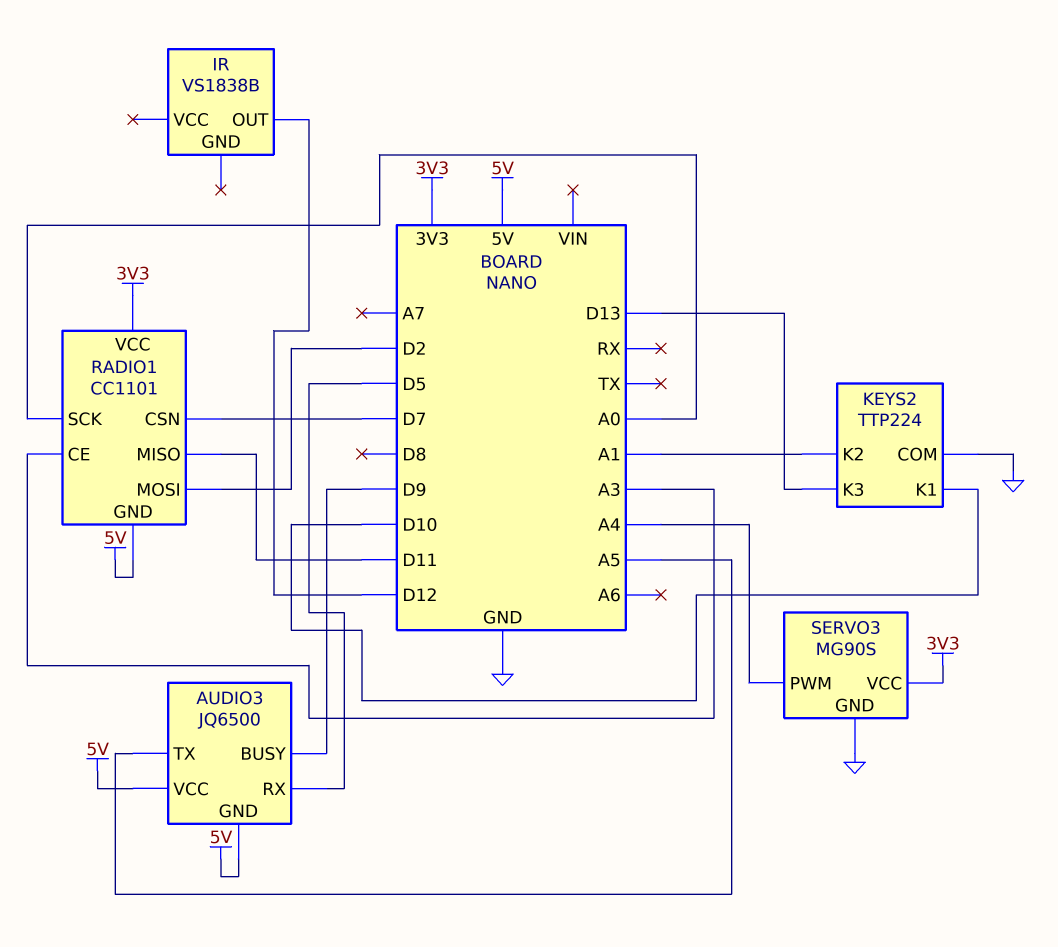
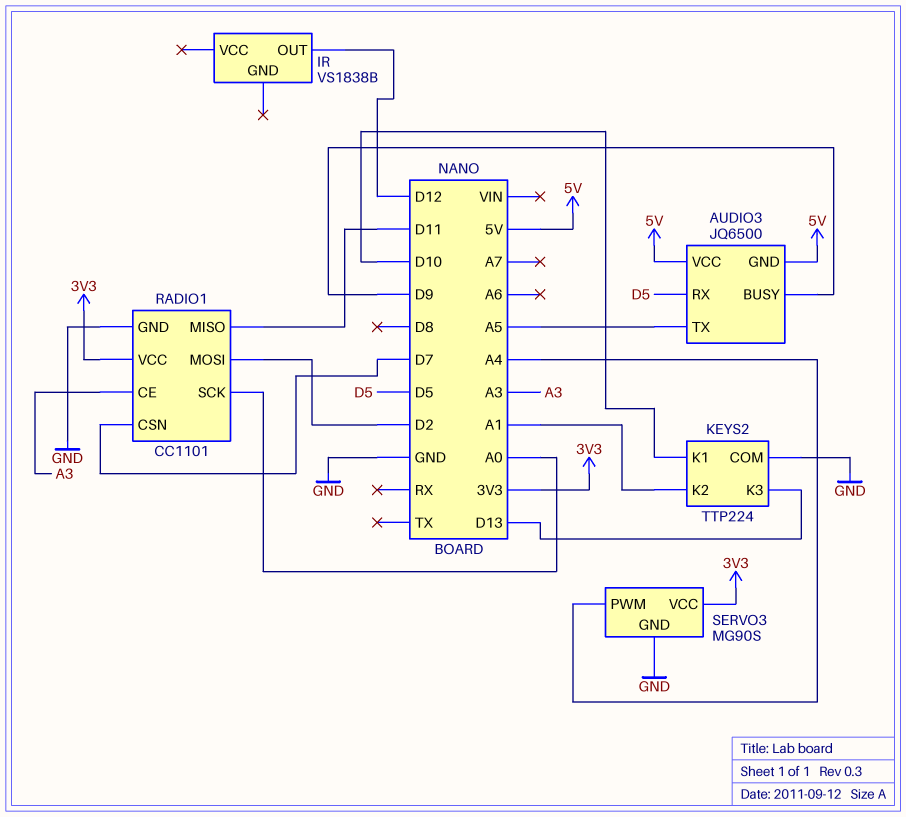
RADIO1 pin GND: 5V -> GND

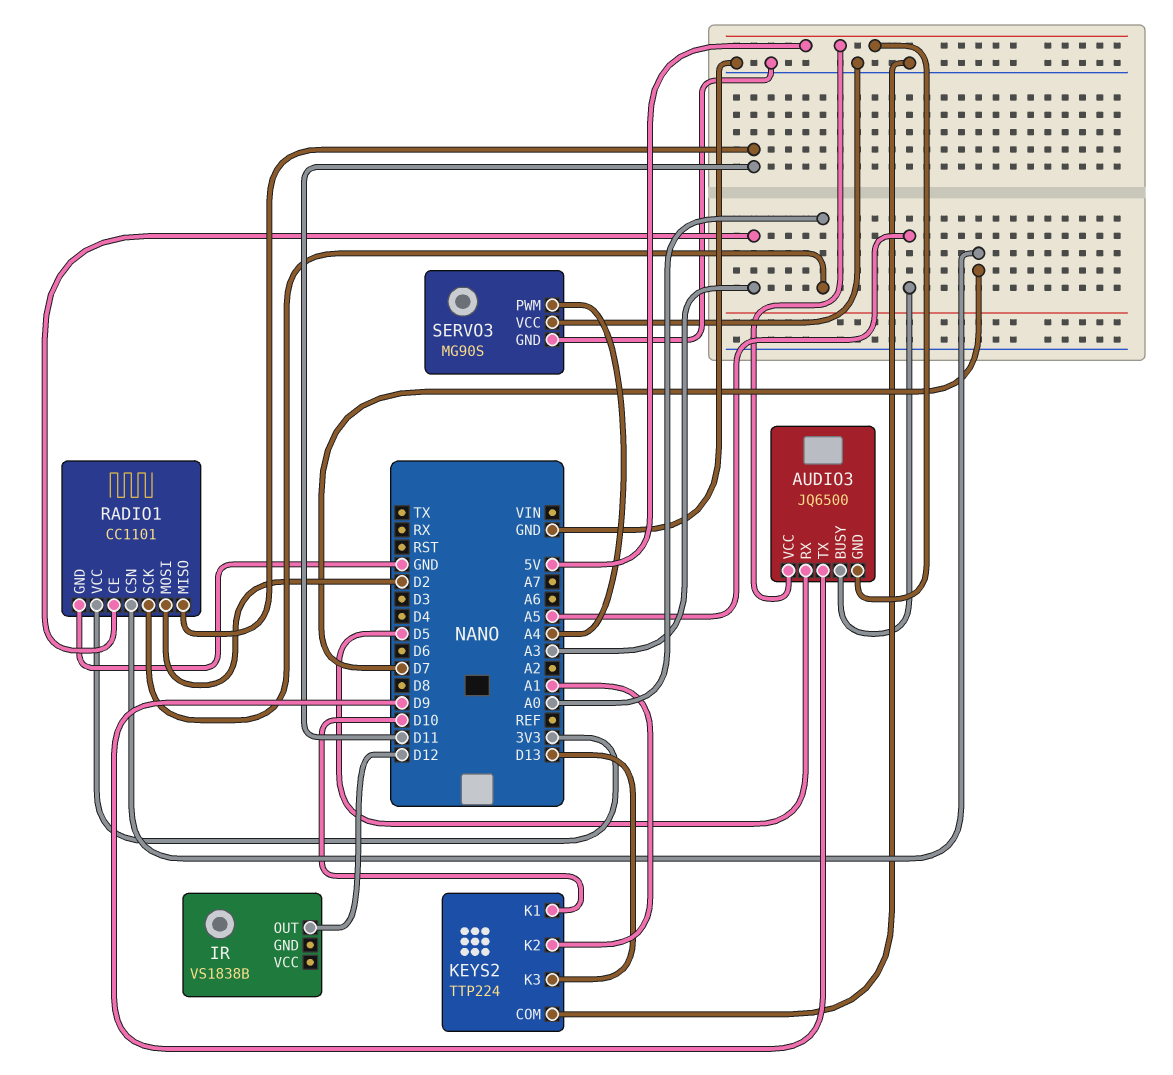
AUDIO3 pin BUSY: D9 -> A5
AUDIO3 pin TX: A5 -> D9
SERVO3 pin VCC: 3V3 -> GND

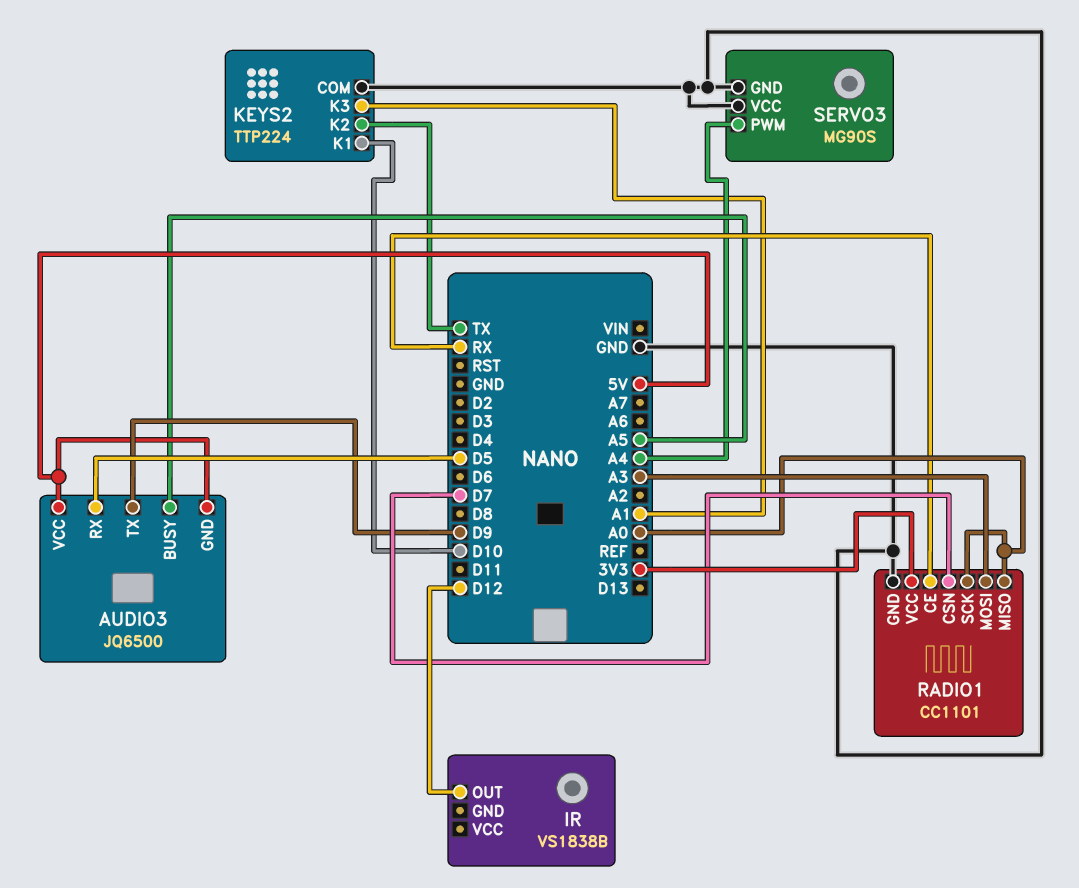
KEYS2 pin K2: A1 -> TX
KEYS2 pin K3: D13 -> A1
RADIO1 pin CE: A3 -> RX
RADIO1 pin MISO: D11 -> A0
RADIO1 pin MOSI: D2 -> A3

